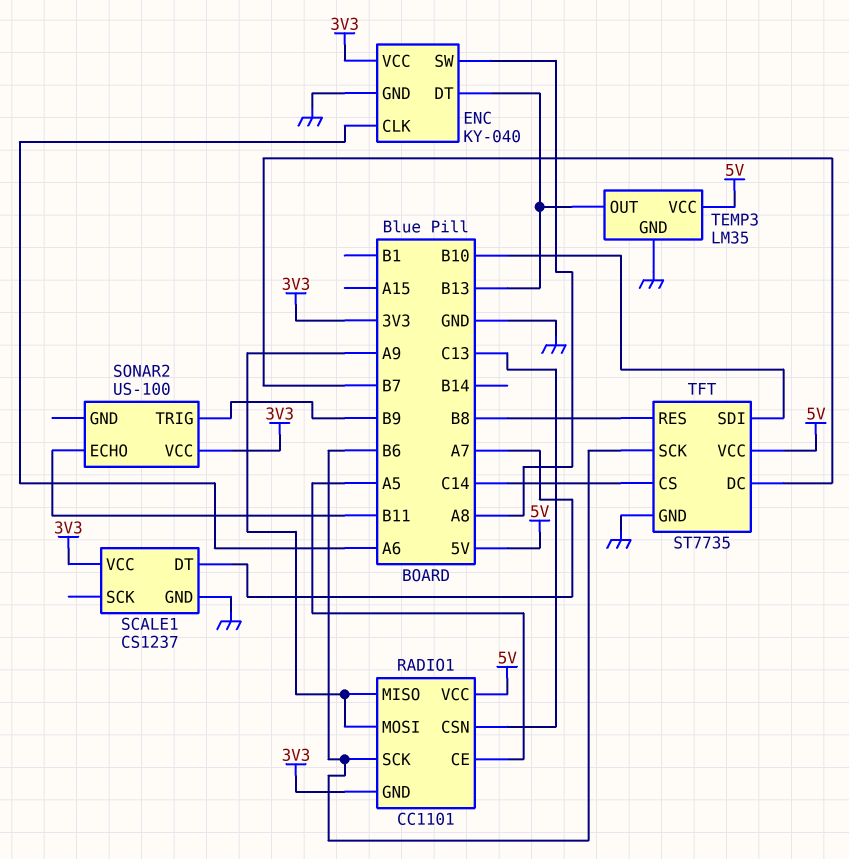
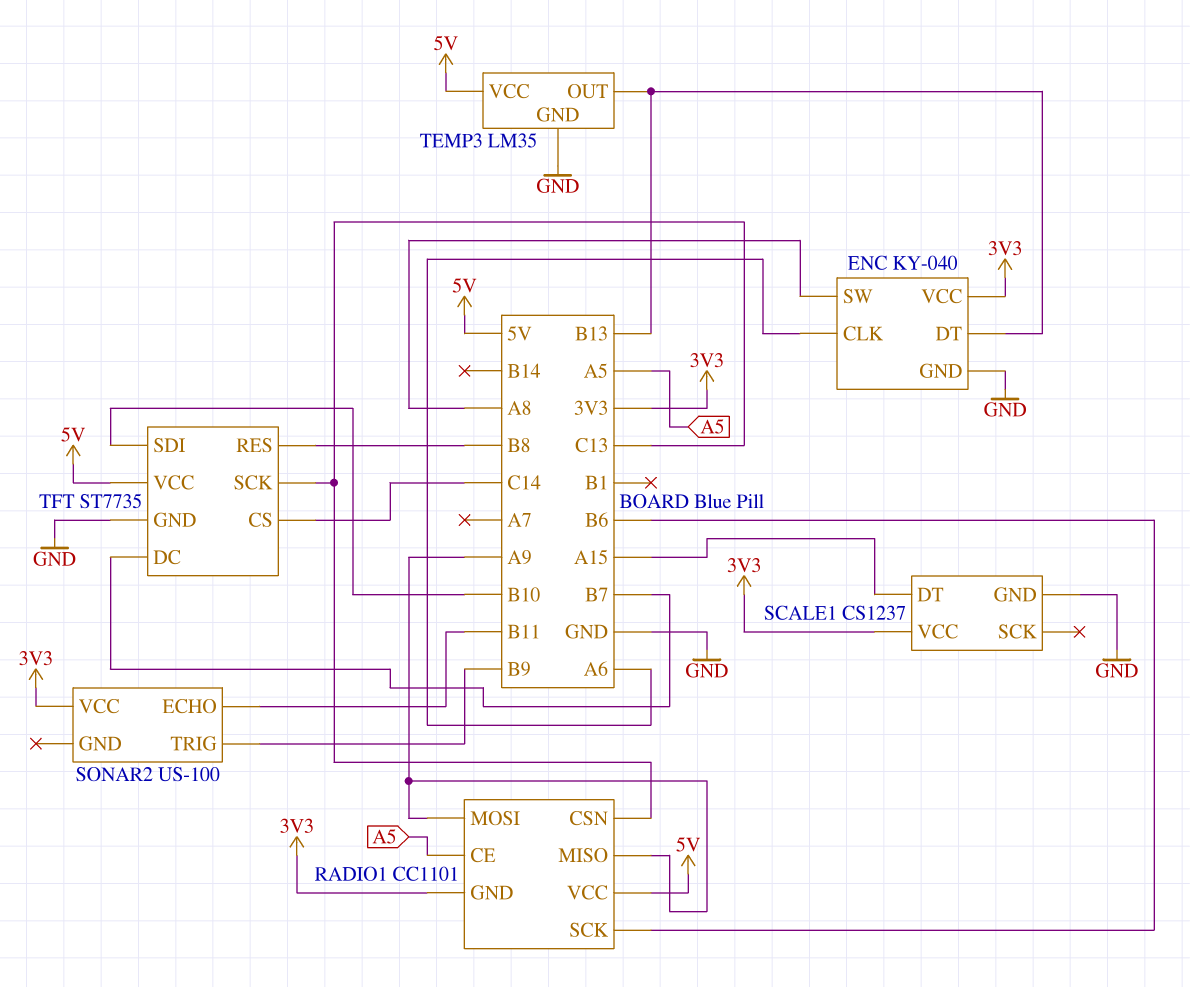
SCALE1 pin DT: A7 -> A15
TFT pin SCK: B6 -> C13

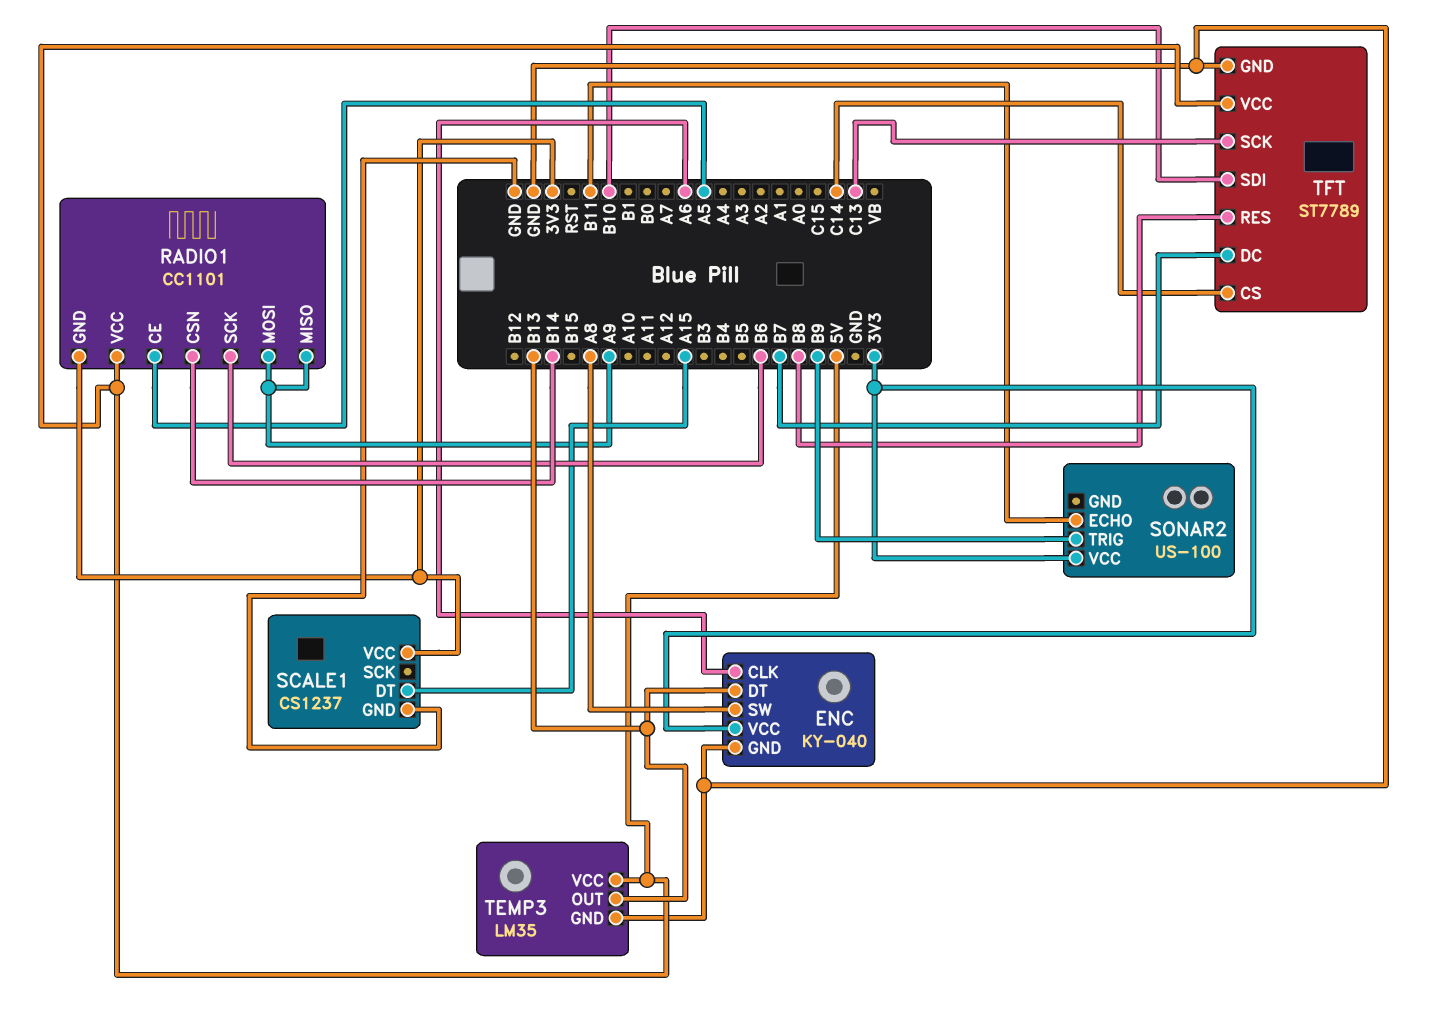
RADIO1 pin CSN: C13 -> B14
TFT: ST7735 -> ST7789

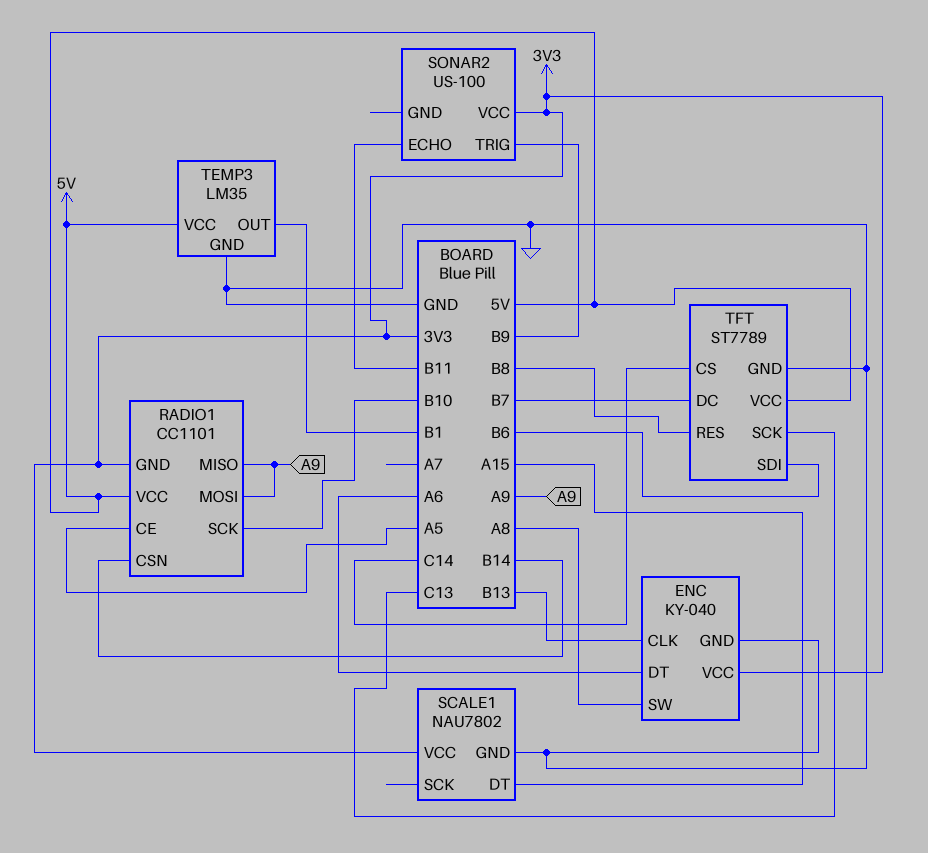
ENC pin CLK: A6 -> B13
ENC pin DT: B13 -> A6
RADIO1 pin SCK: B6 -> B10
SCALE1: CS1237 -> NAU7802
TEMP3 pin OUT: B13 -> B1
TFT pin SDI: B10 -> B6

